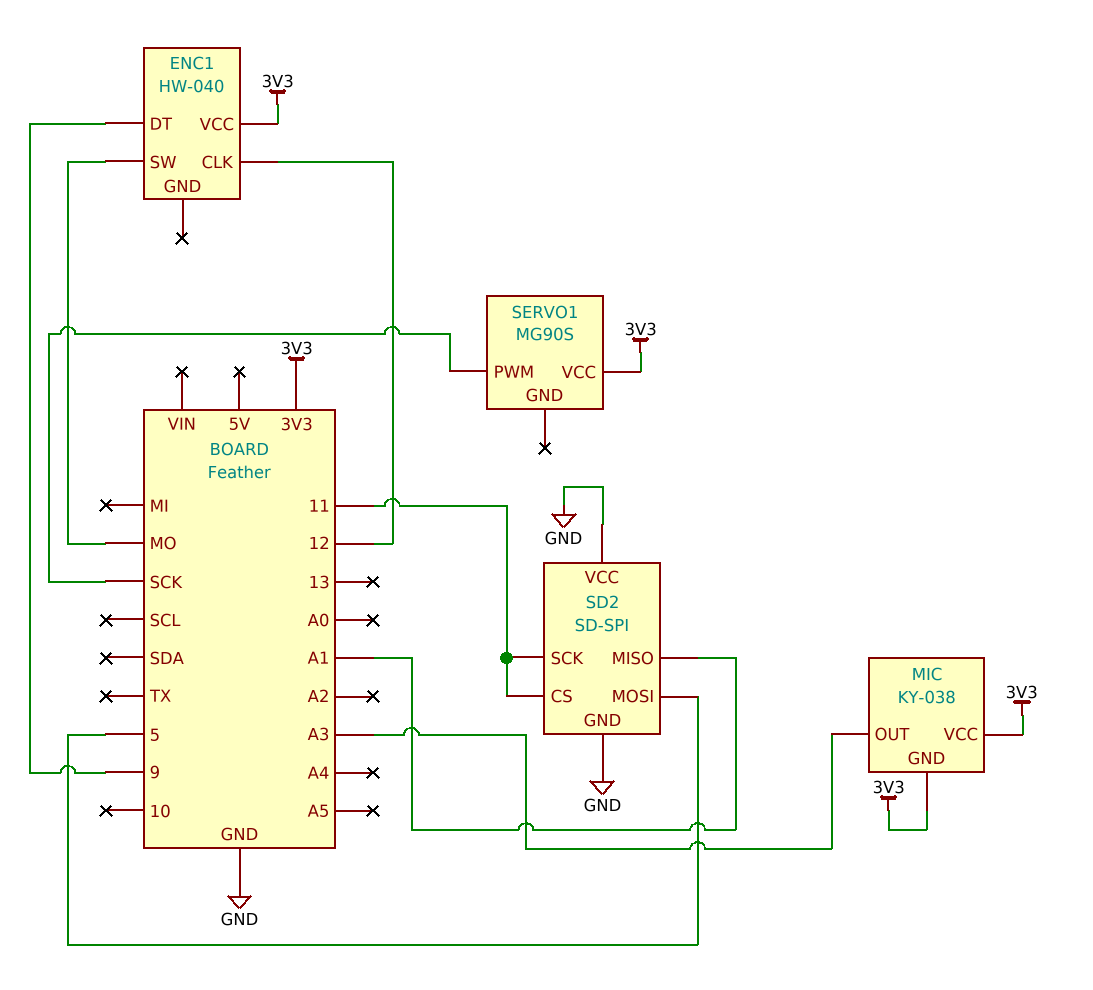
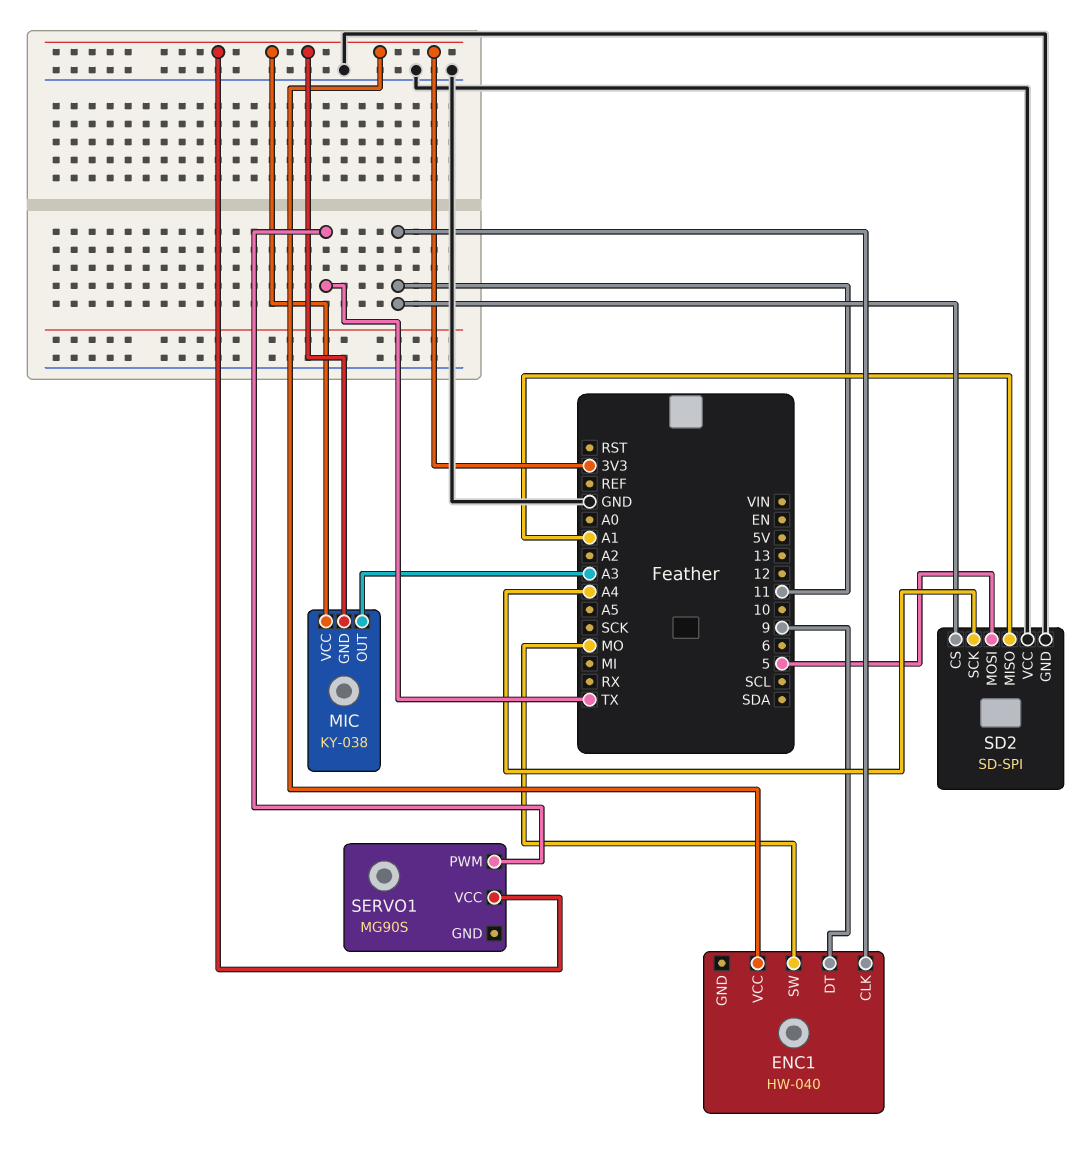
ENC1 pin CLK: 12 -> 11
SD2 pin SCK: 11 -> A4
SERVO1 pin PWM: SCK -> TX

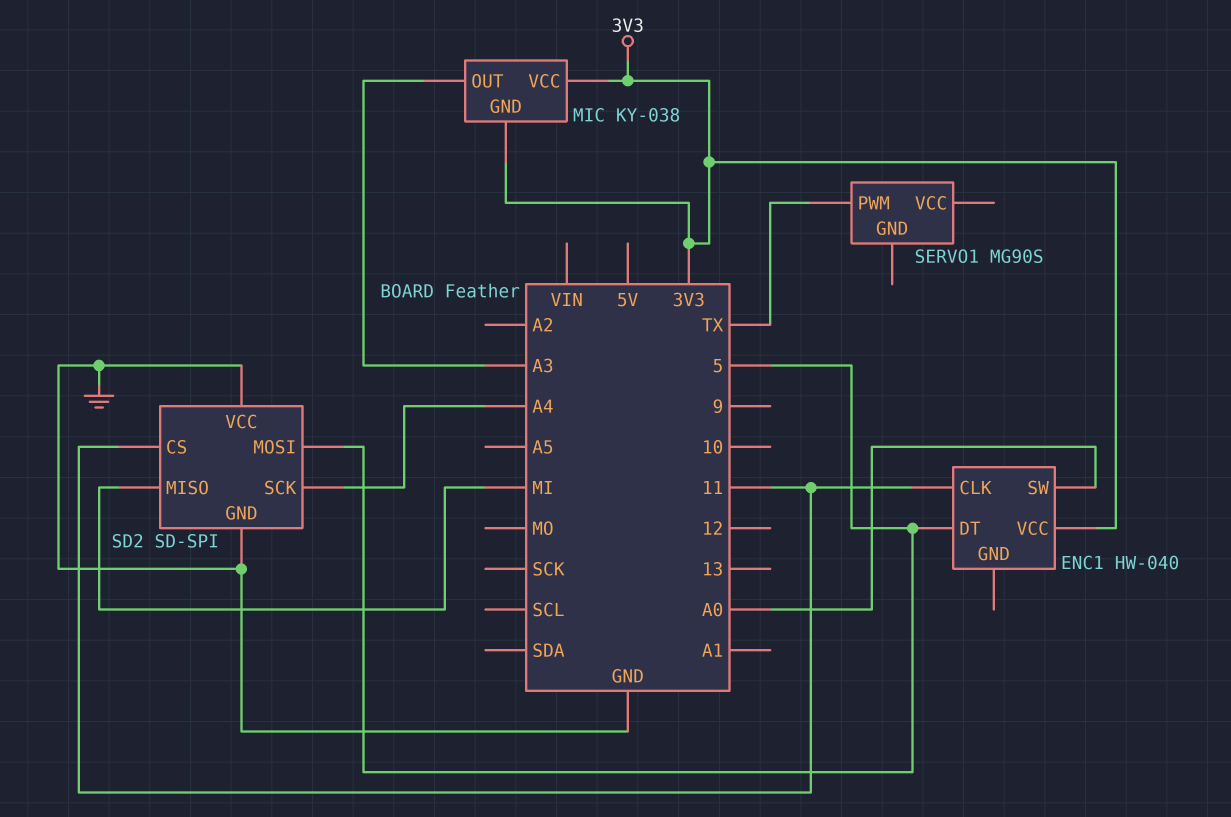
ENC1 pin DT: 9 -> 5
ENC1 pin SW: MO -> A0
SD2 pin MISO: A1 -> MI
SERVO1 pin VCC: 3V3 -> none

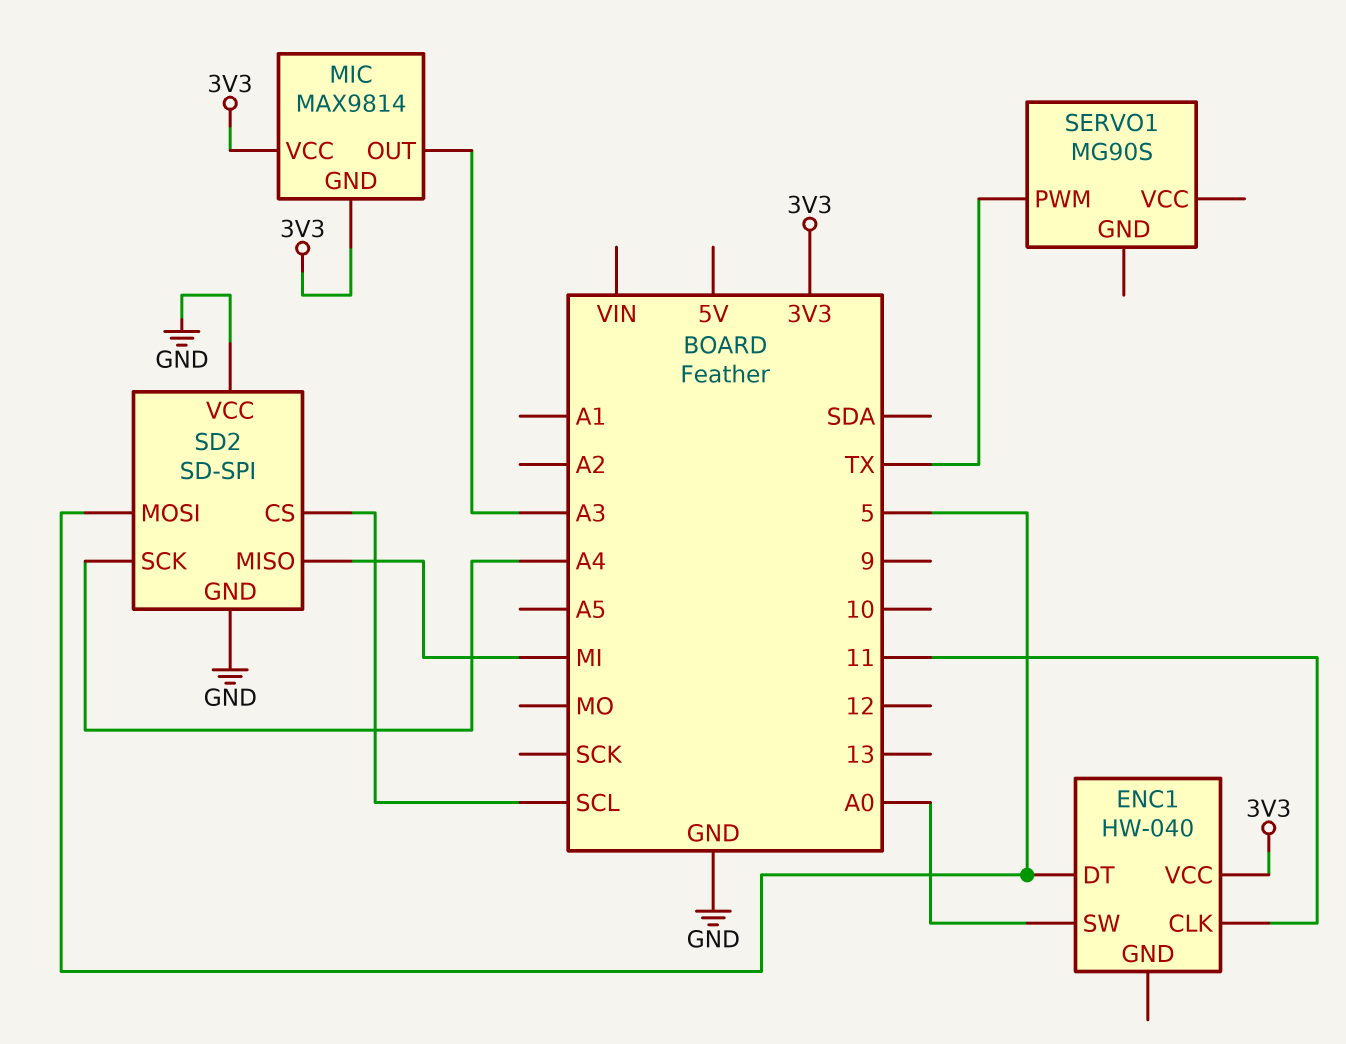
MIC: KY-038 -> MAX9814
SD2 pin CS: 11 -> SCL

